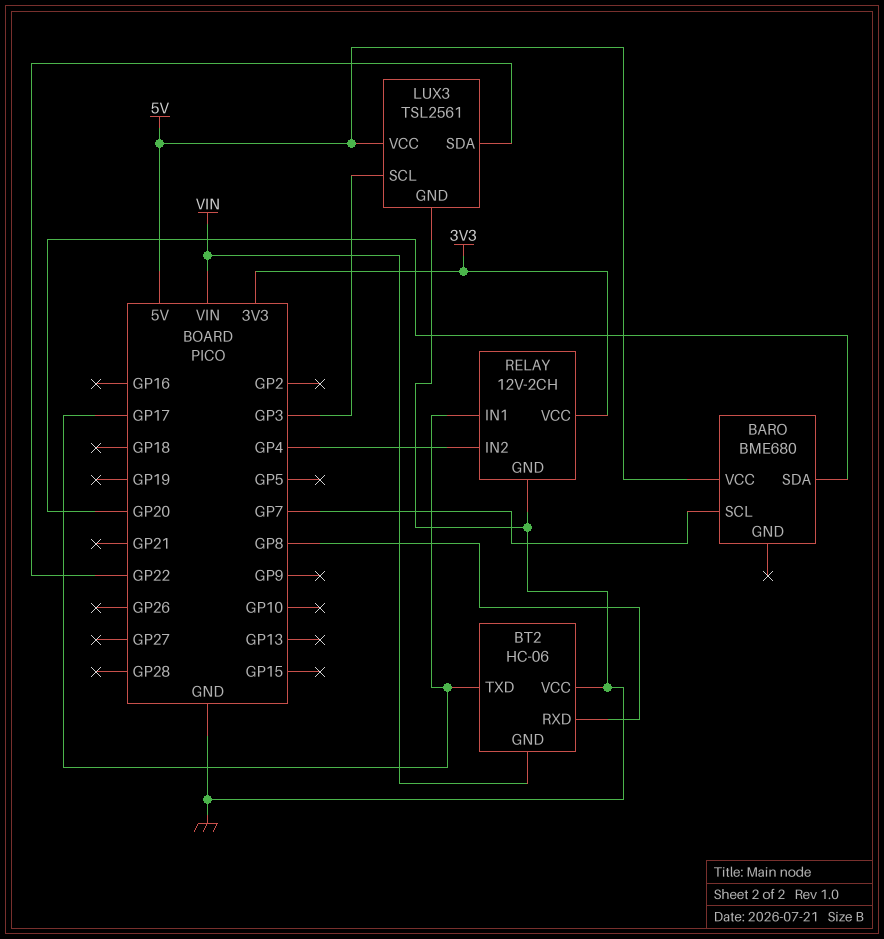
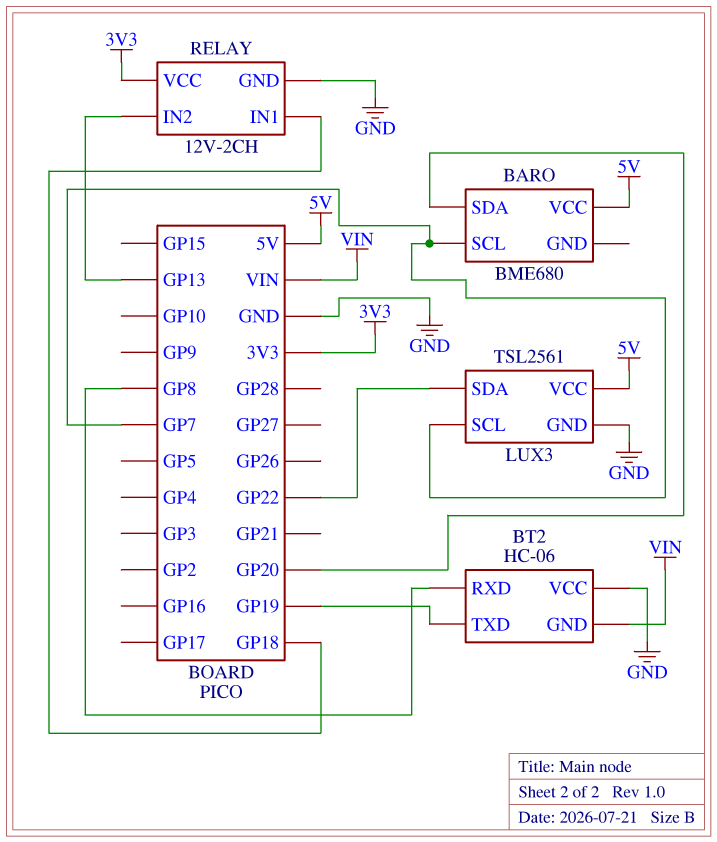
BT2 pin TXD: GP17 -> GP19
LUX3 pin SCL: GP3 -> GP7
RELAY pin IN1: GP17 -> GP18
RELAY pin IN2: GP4 -> GP13

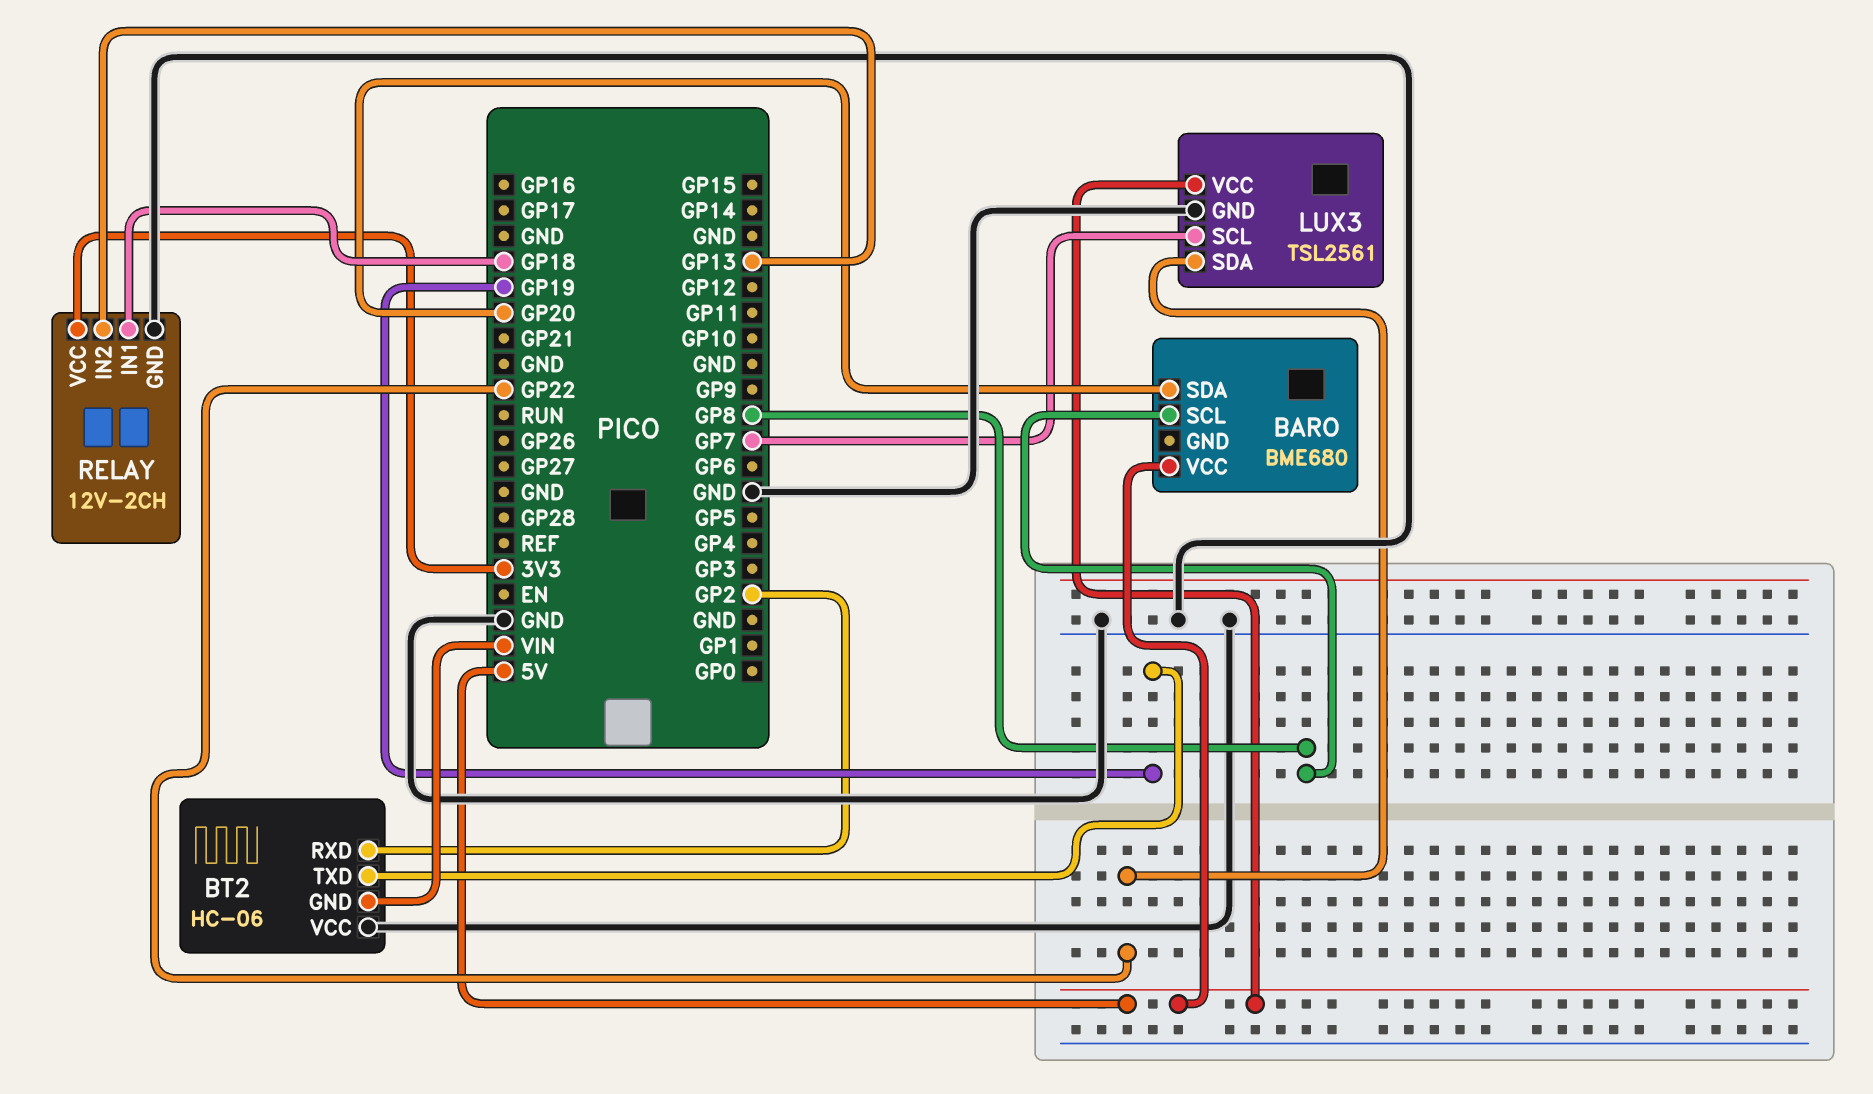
BARO pin SCL: GP7 -> GP8
BT2 pin RXD: GP8 -> GP2

